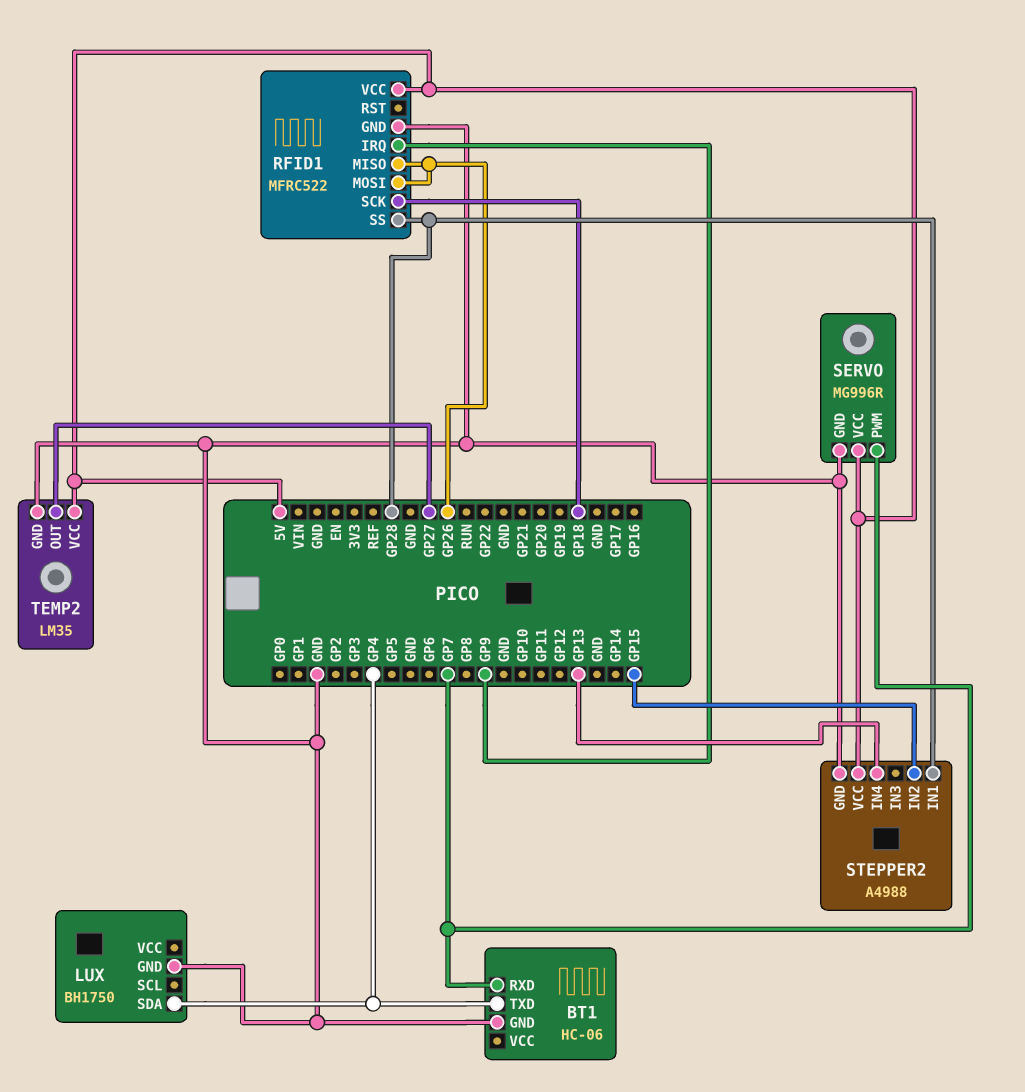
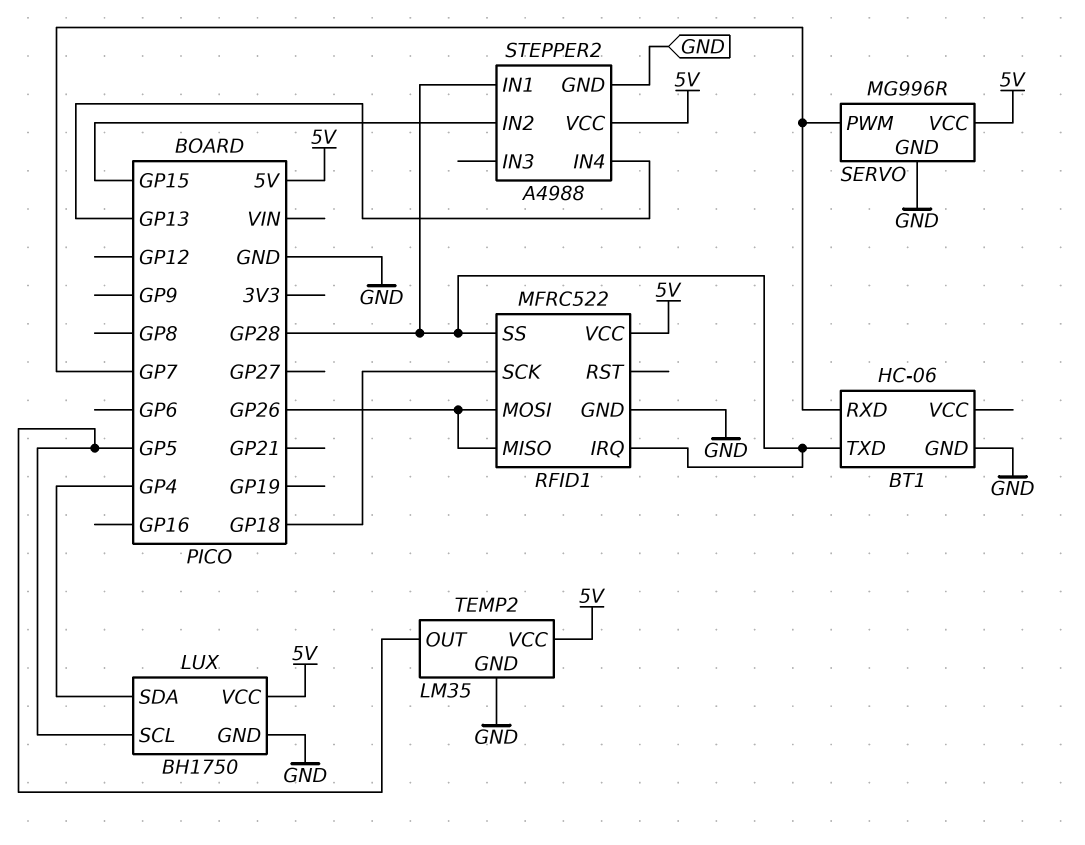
BT1 pin TXD: GP4 -> GP28
LUX pin SCL: none -> GP5
LUX pin VCC: none -> 5V
RFID1 pin IRQ: GP9 -> GP28
TEMP2 pin OUT: GP27 -> GP5

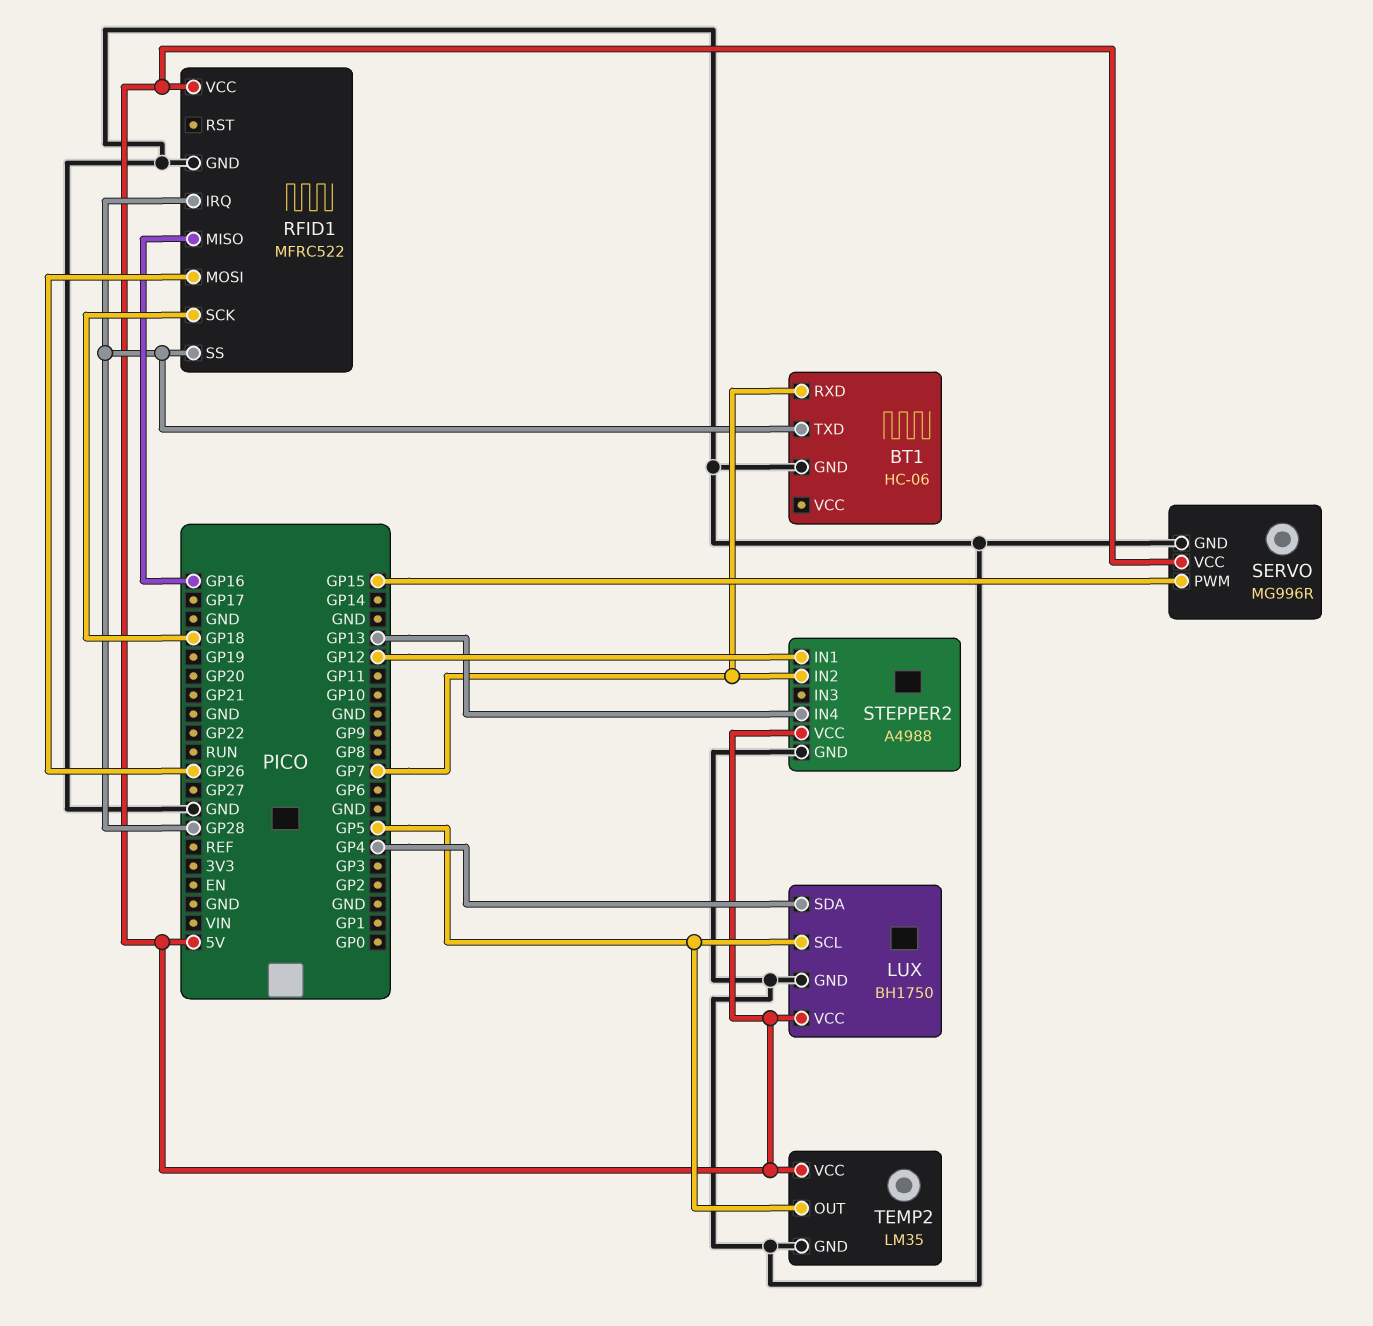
RFID1 pin MISO: GP26 -> GP16
SERVO pin PWM: GP7 -> GP15
STEPPER2 pin IN1: GP28 -> GP12
STEPPER2 pin IN2: GP15 -> GP7

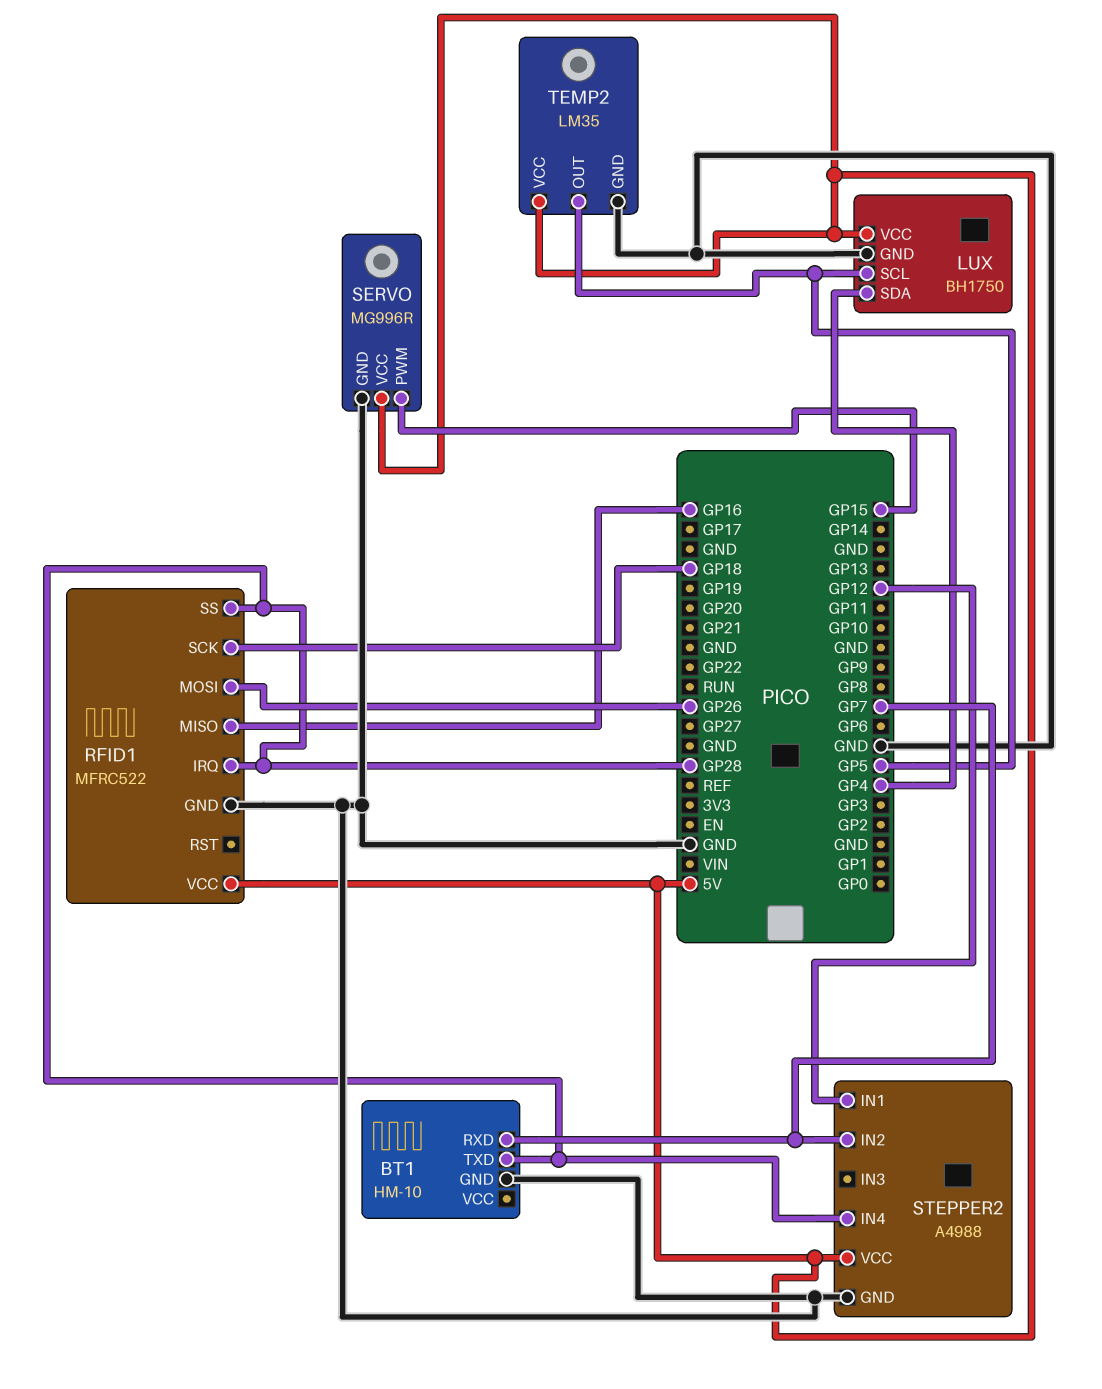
BT1: HC-06 -> HM-10
STEPPER2 pin IN4: GP13 -> GP28

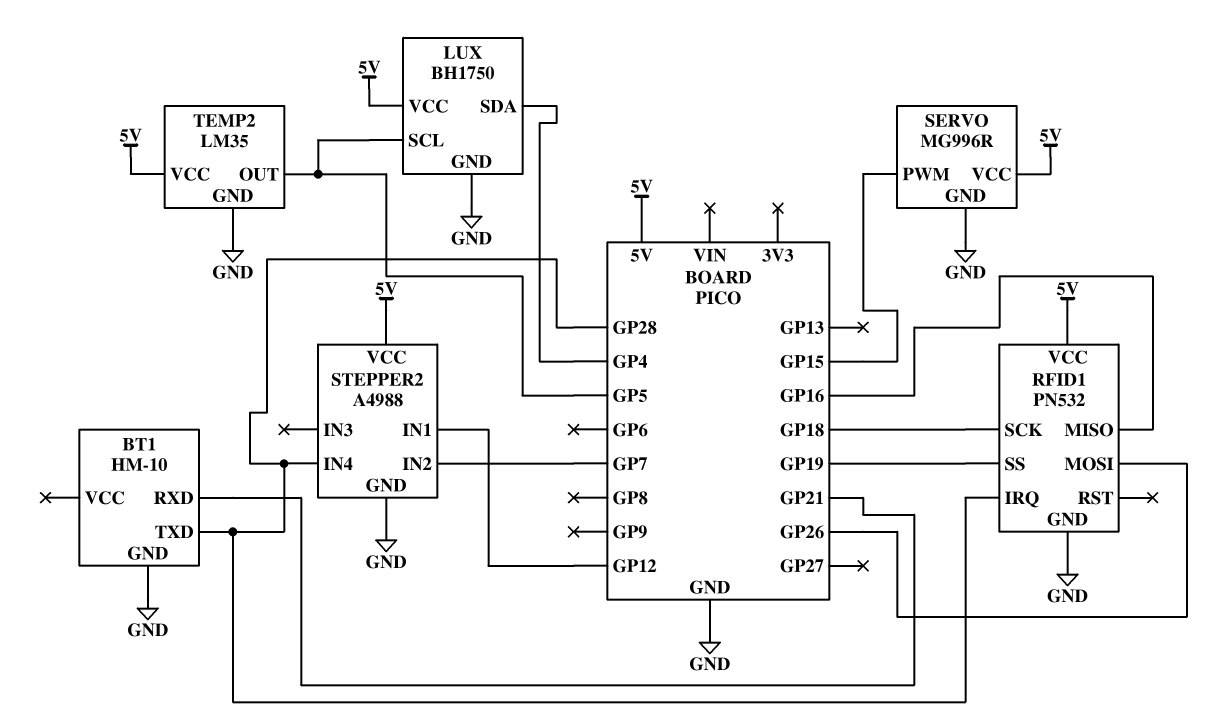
BT1 pin RXD: GP7 -> GP21
RFID1: MFRC522 -> PN532
RFID1 pin SS: GP28 -> GP19

